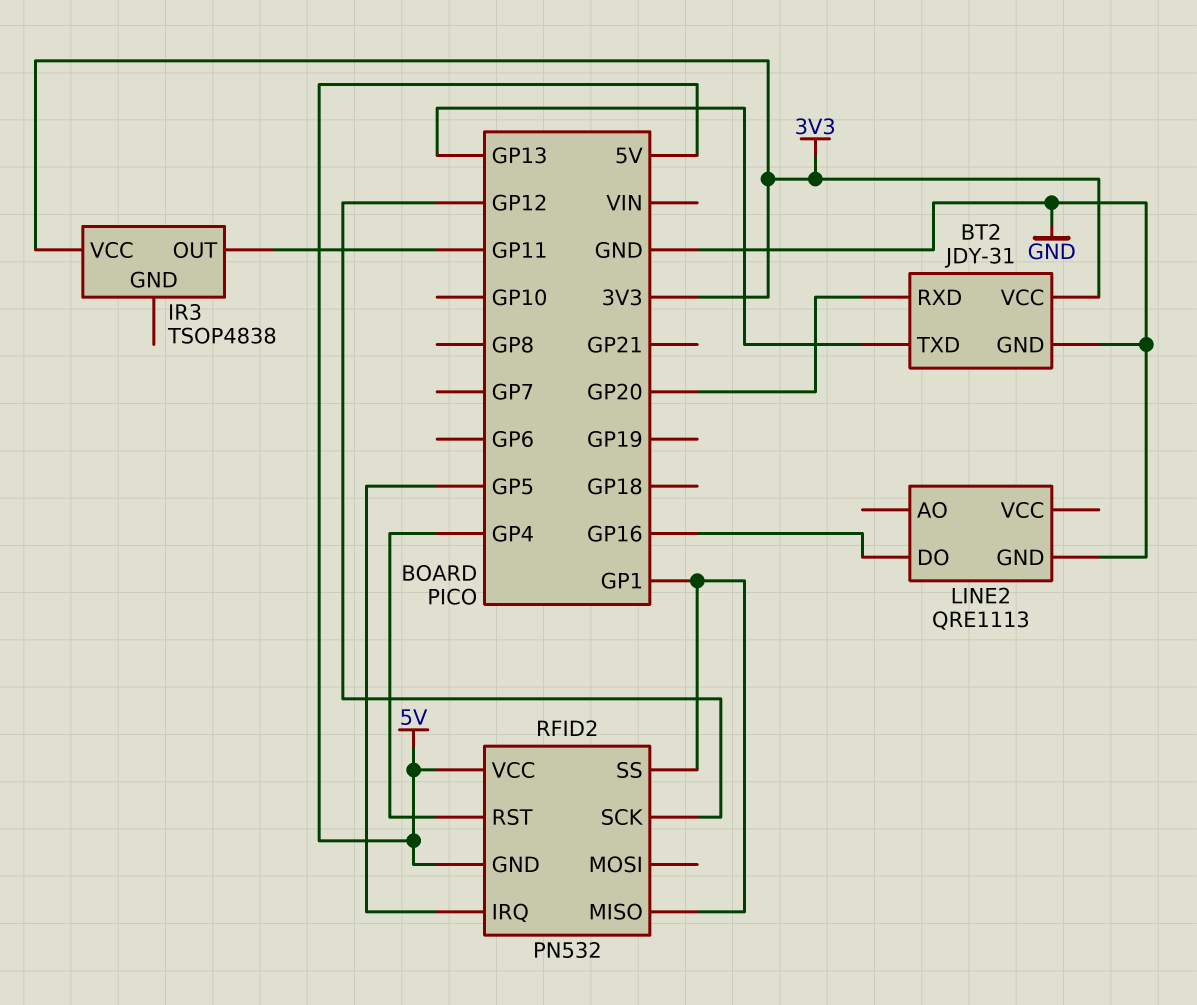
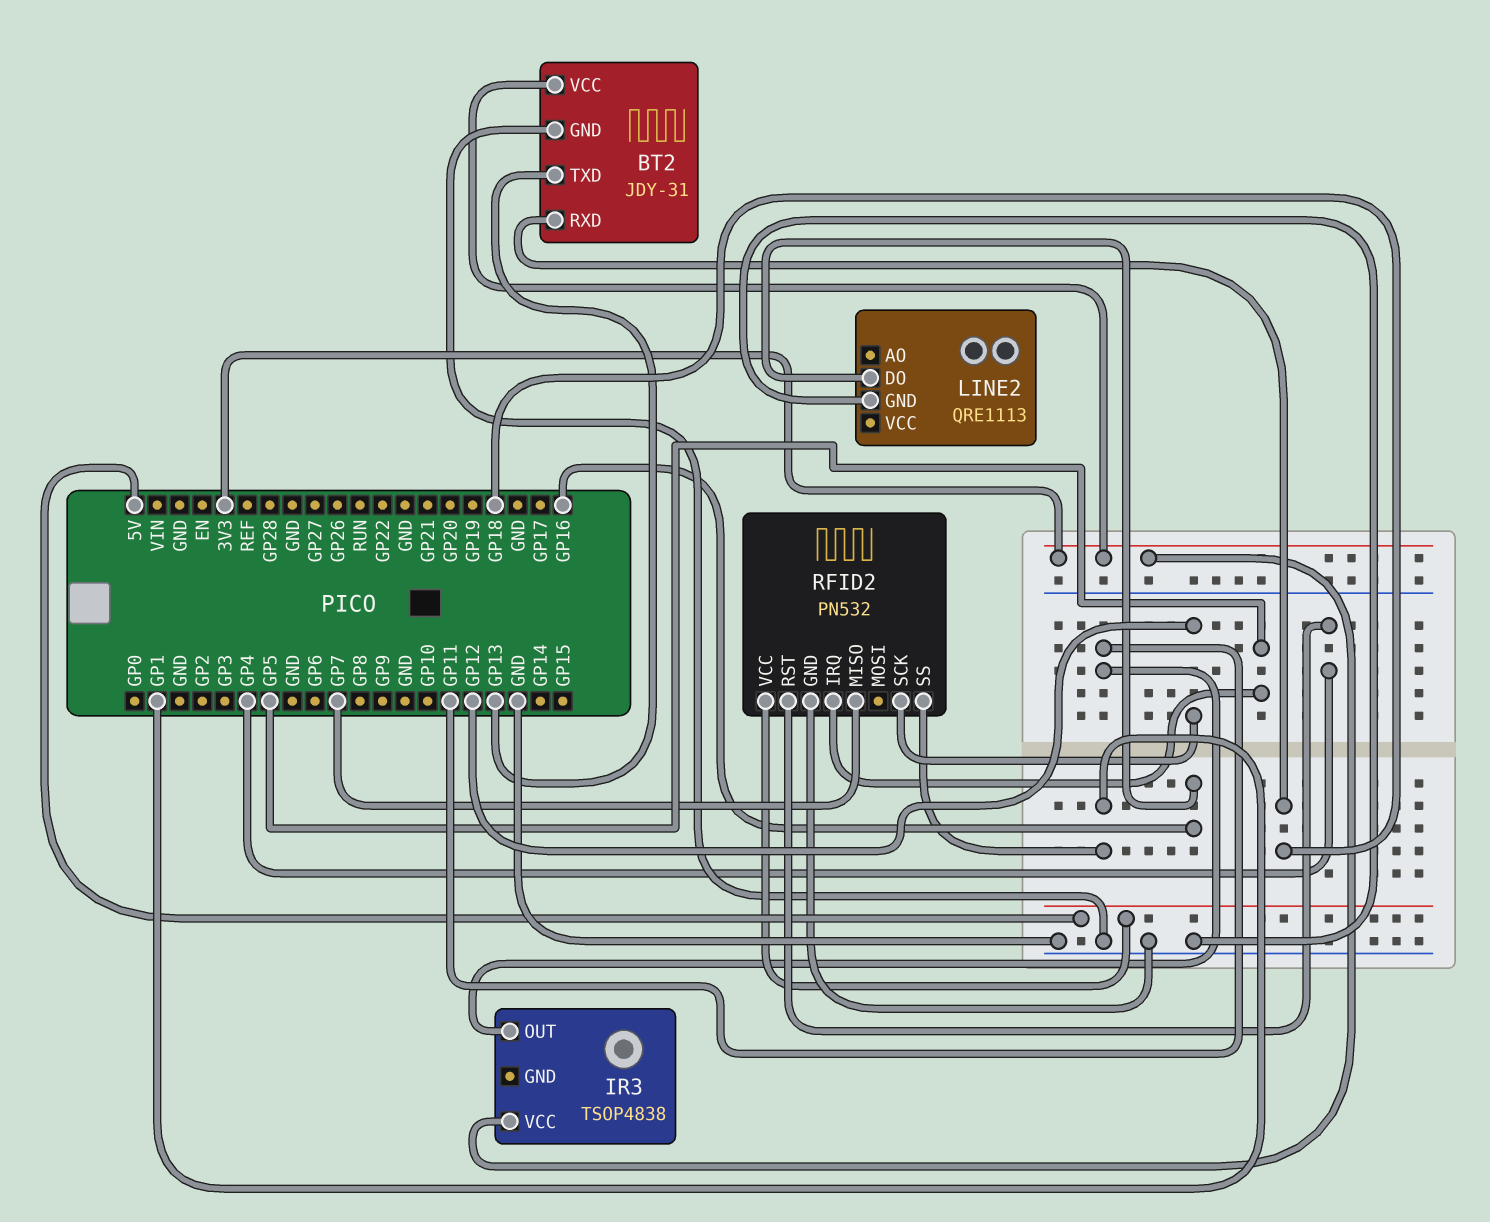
BT2 pin RXD: GP20 -> GP18
RFID2 pin GND: 5V -> GND
RFID2 pin MISO: GP1 -> GP7

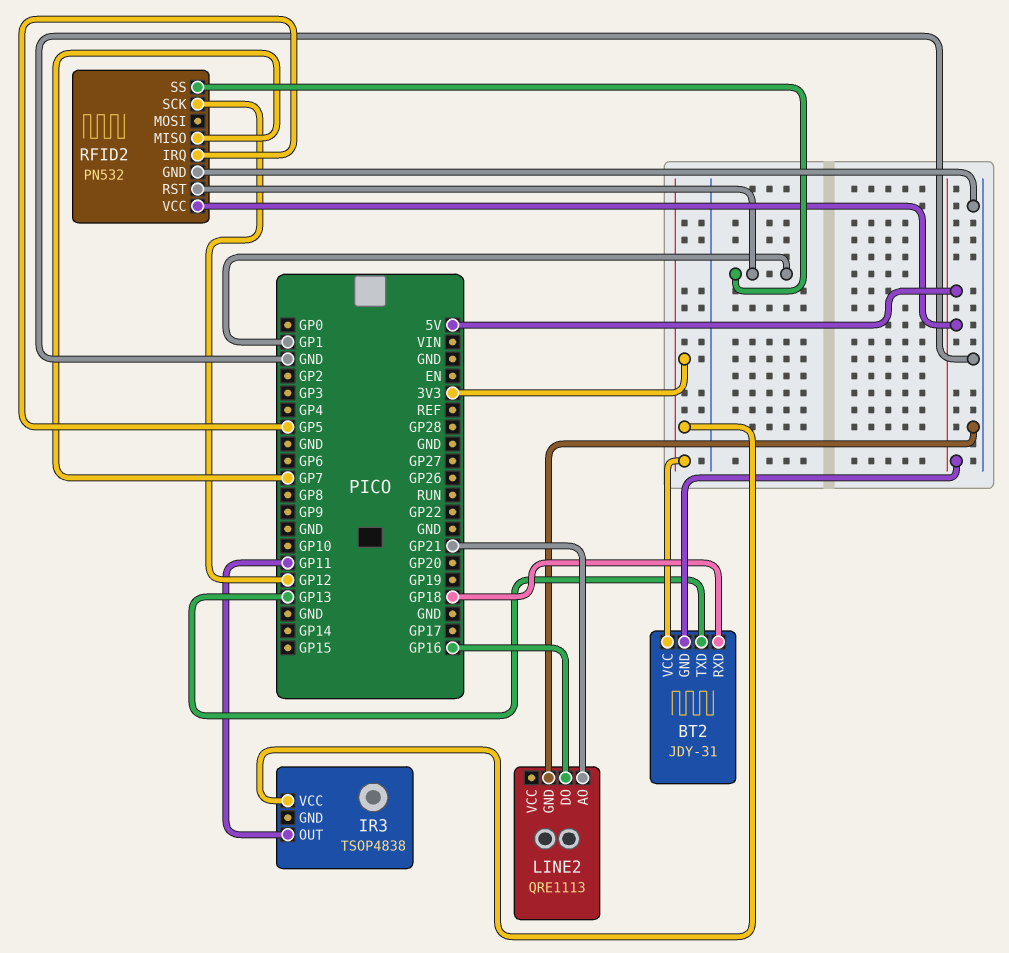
BT2 pin GND: GND -> 5V
LINE2 pin AO: none -> GP21
RFID2 pin RST: GP4 -> GP1

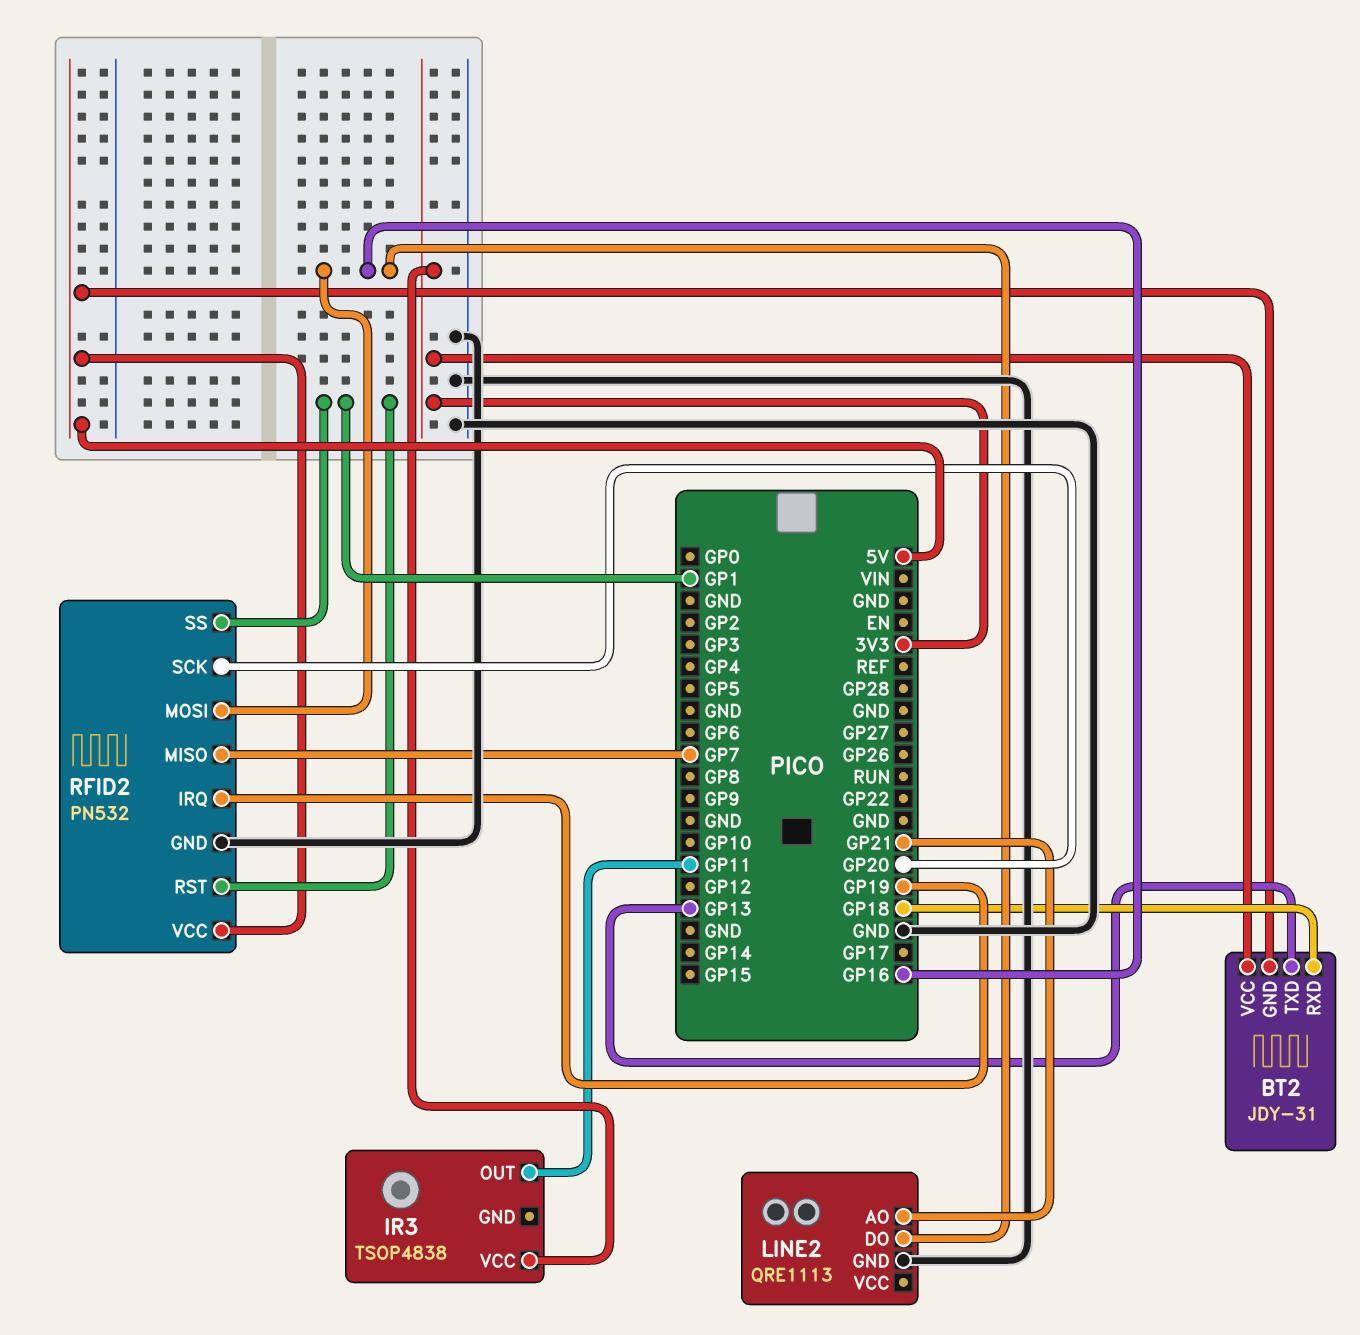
RFID2 pin IRQ: GP5 -> GP19
RFID2 pin MOSI: none -> GP16
RFID2 pin SCK: GP12 -> GP20

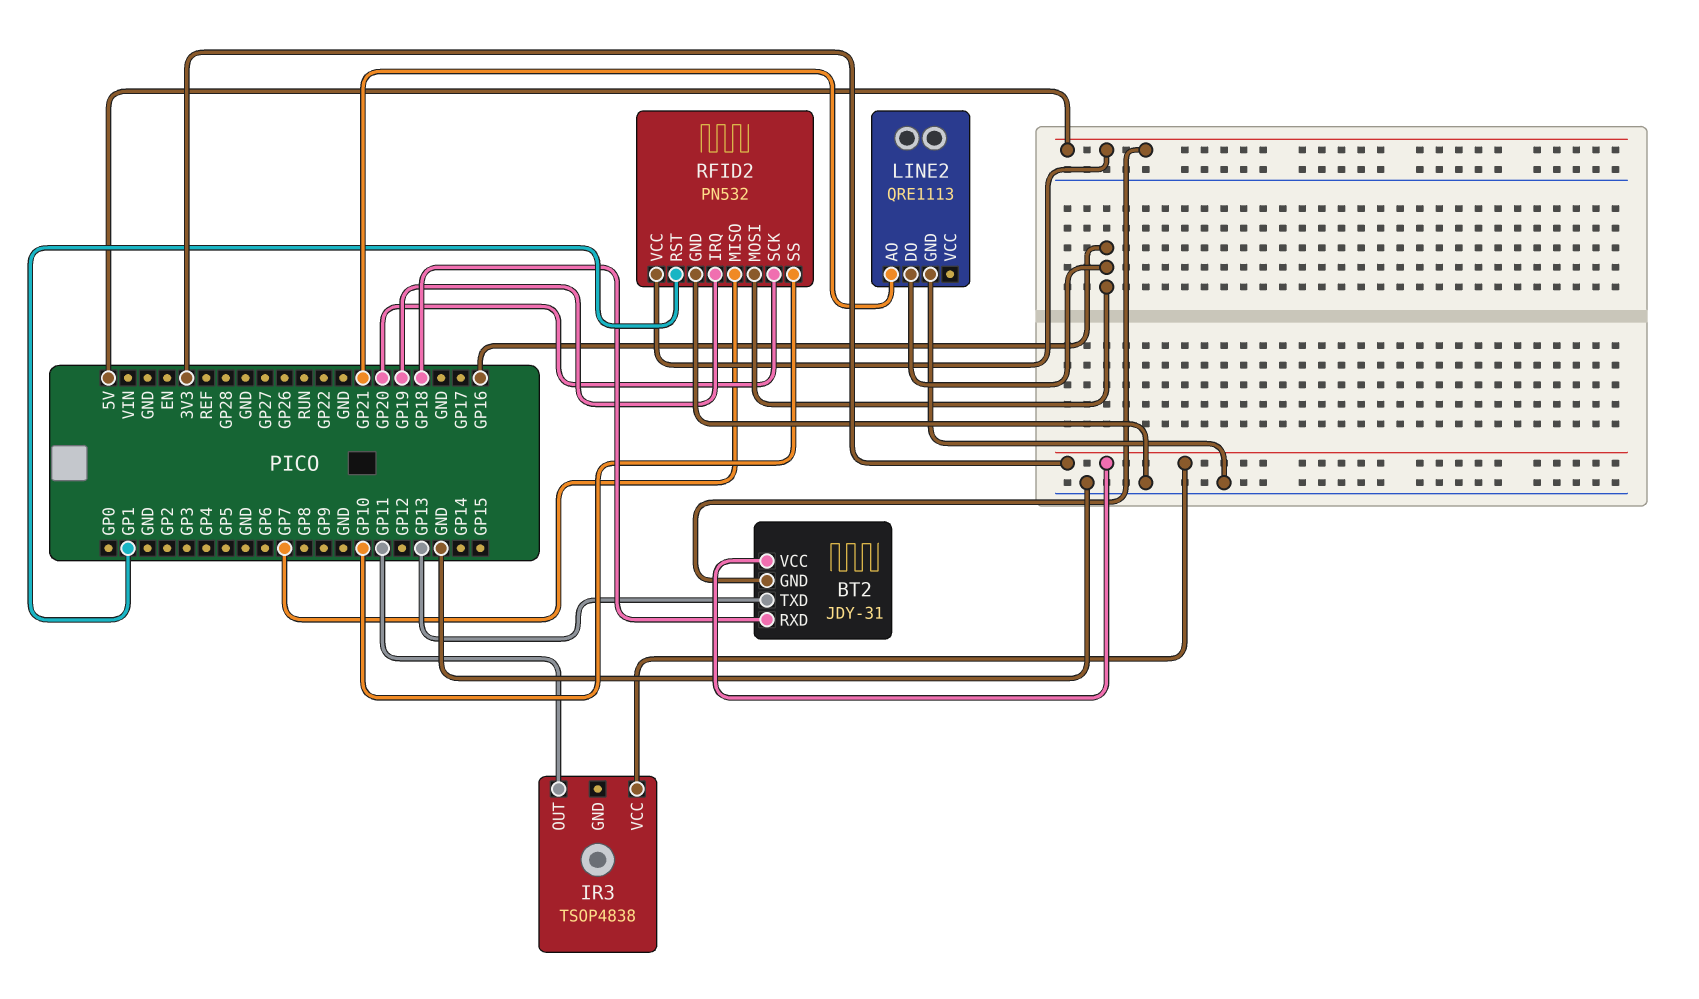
RFID2 pin SS: GP1 -> GP10

